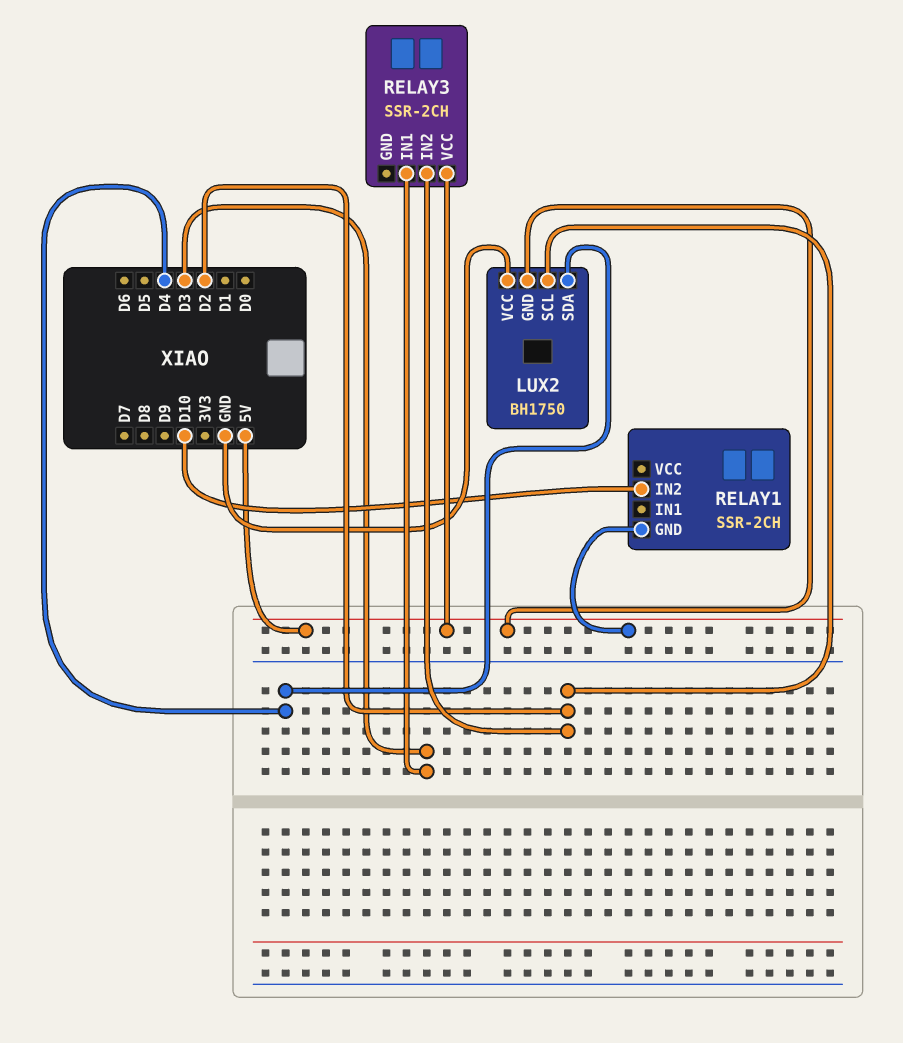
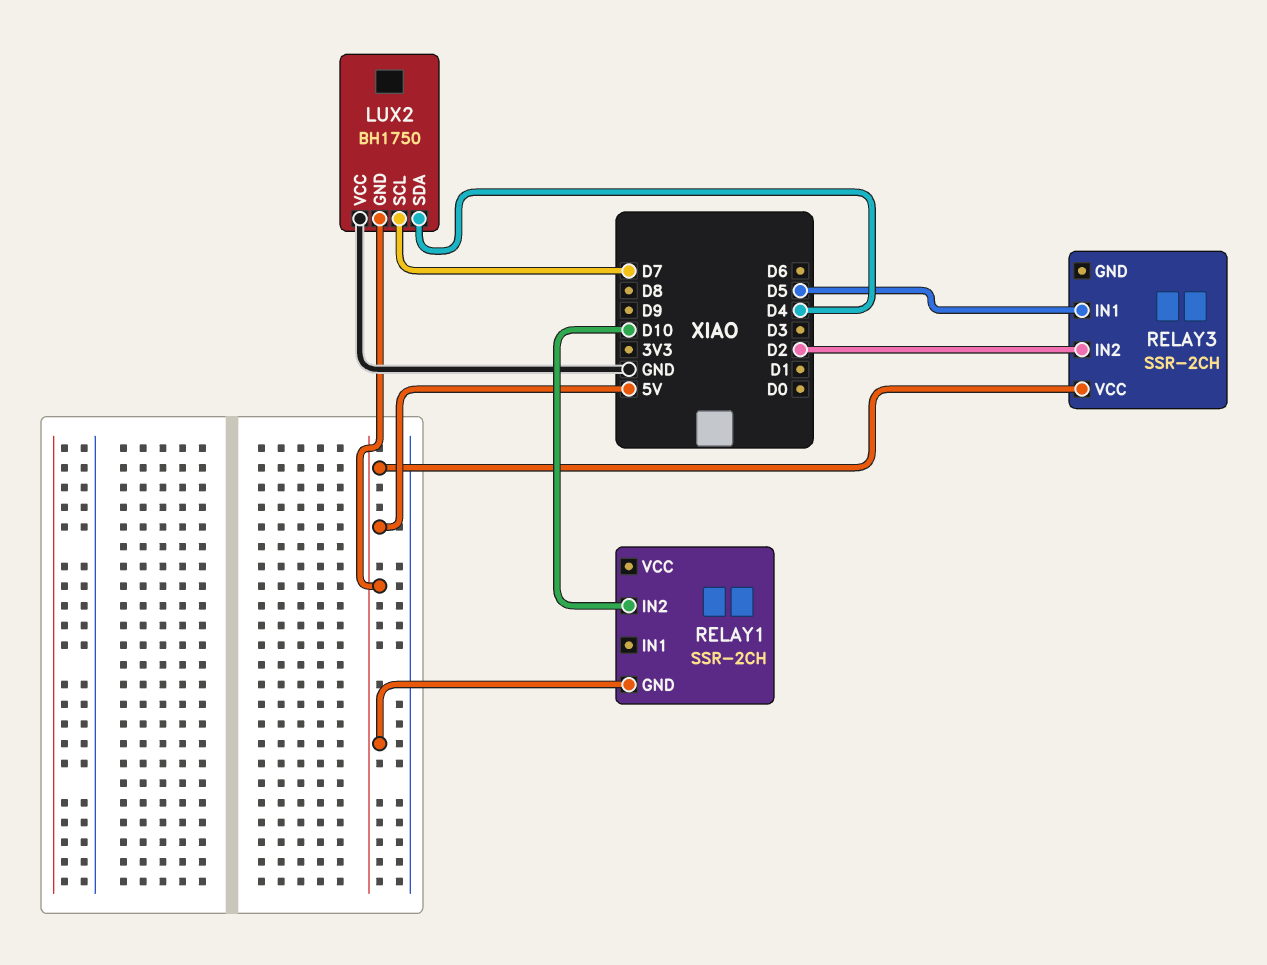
LUX2 pin SCL: D2 -> D7
RELAY3 pin IN1: D3 -> D5

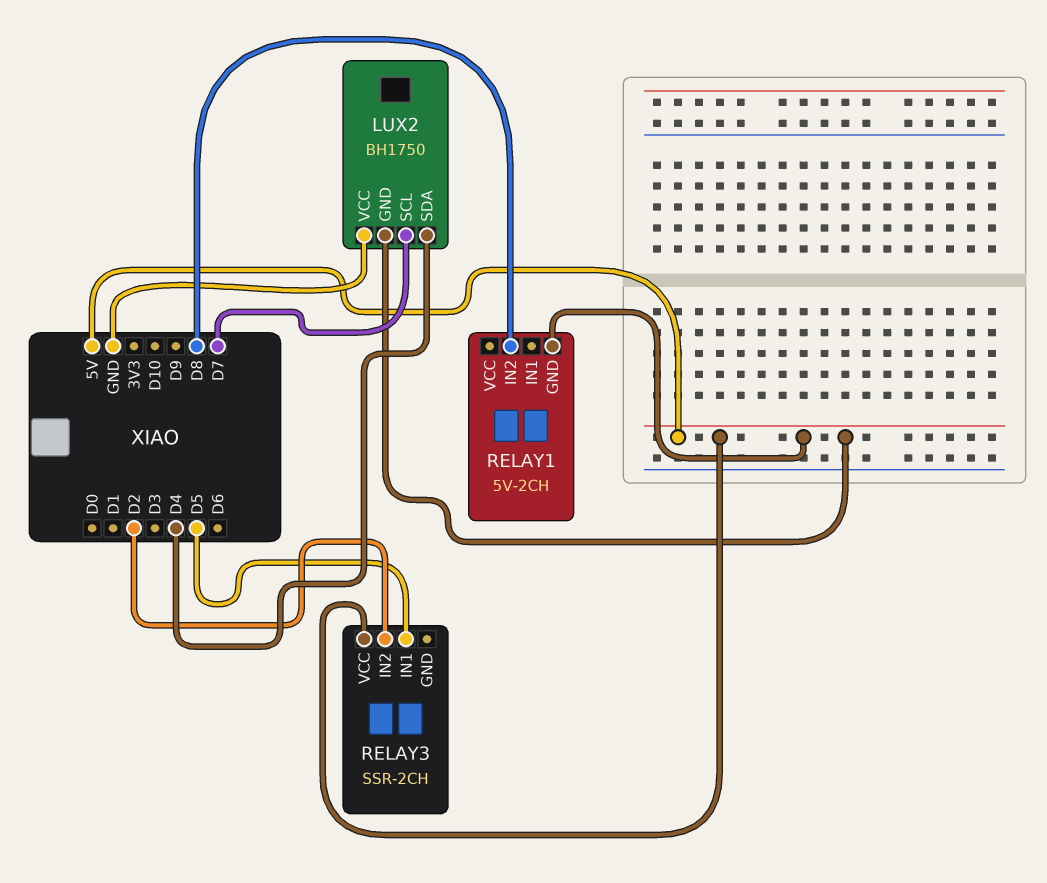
RELAY1: SSR-2CH -> 5V-2CH
RELAY1 pin IN2: D10 -> D8

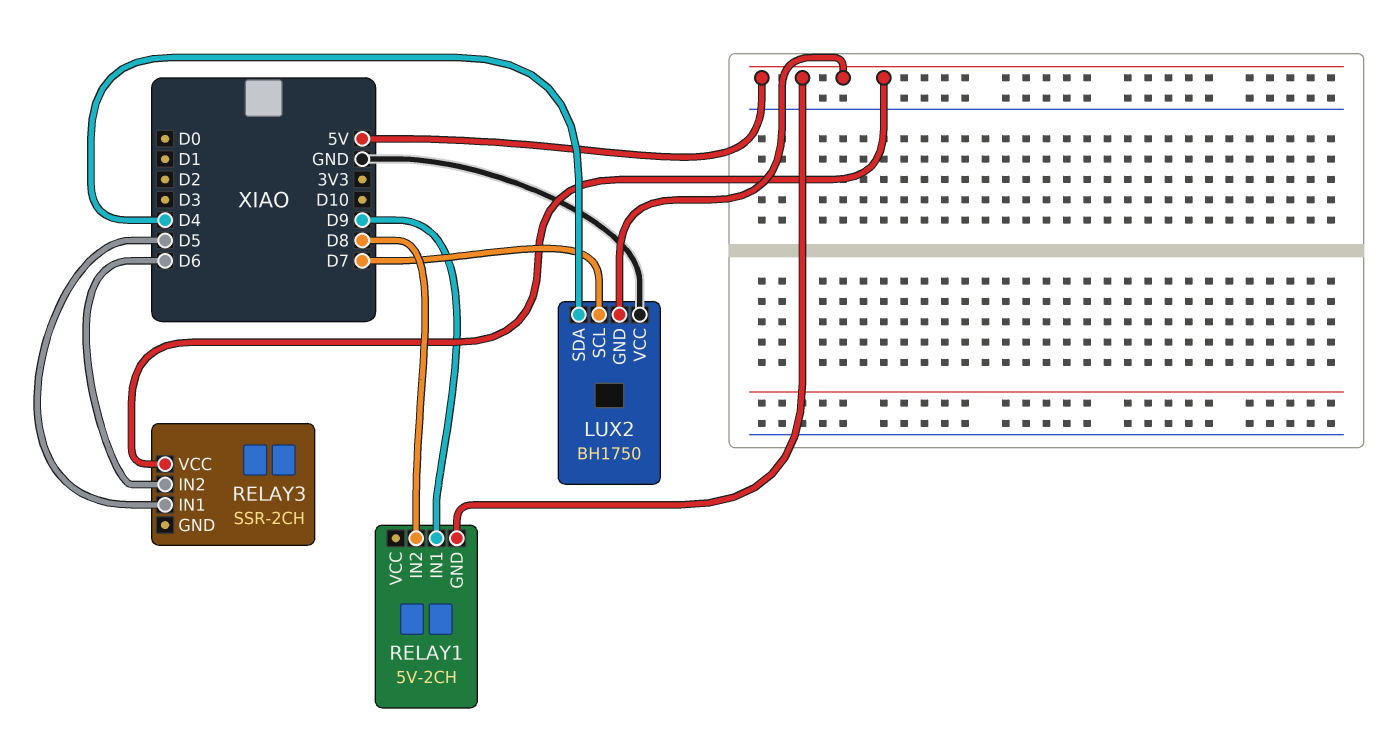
RELAY1 pin IN1: none -> D9
RELAY3 pin IN2: D2 -> D6

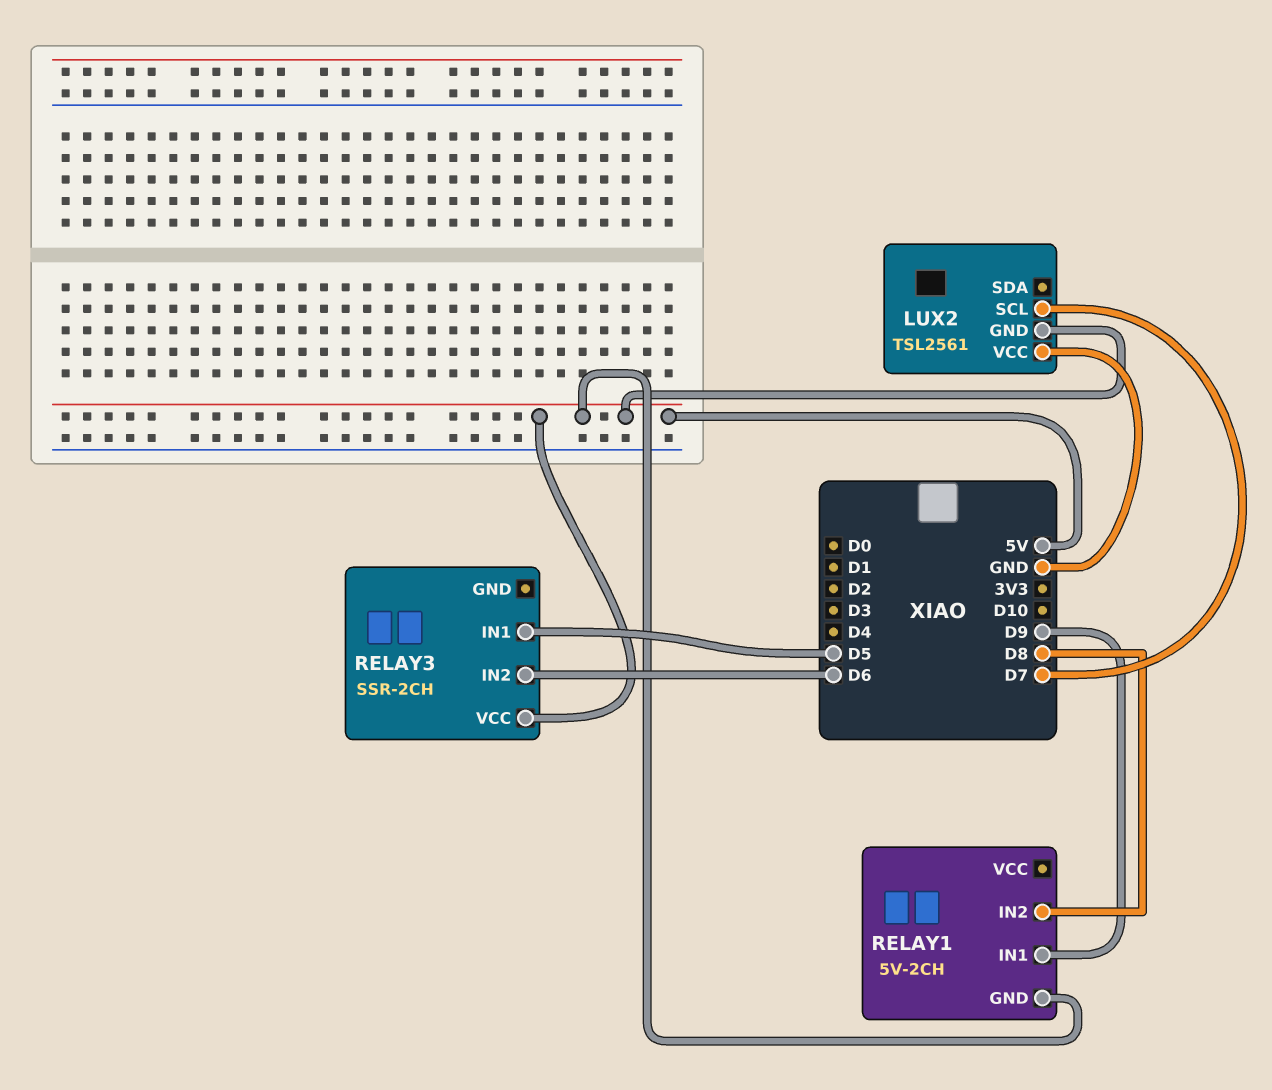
LUX2: BH1750 -> TSL2561
LUX2 pin SDA: D4 -> none

